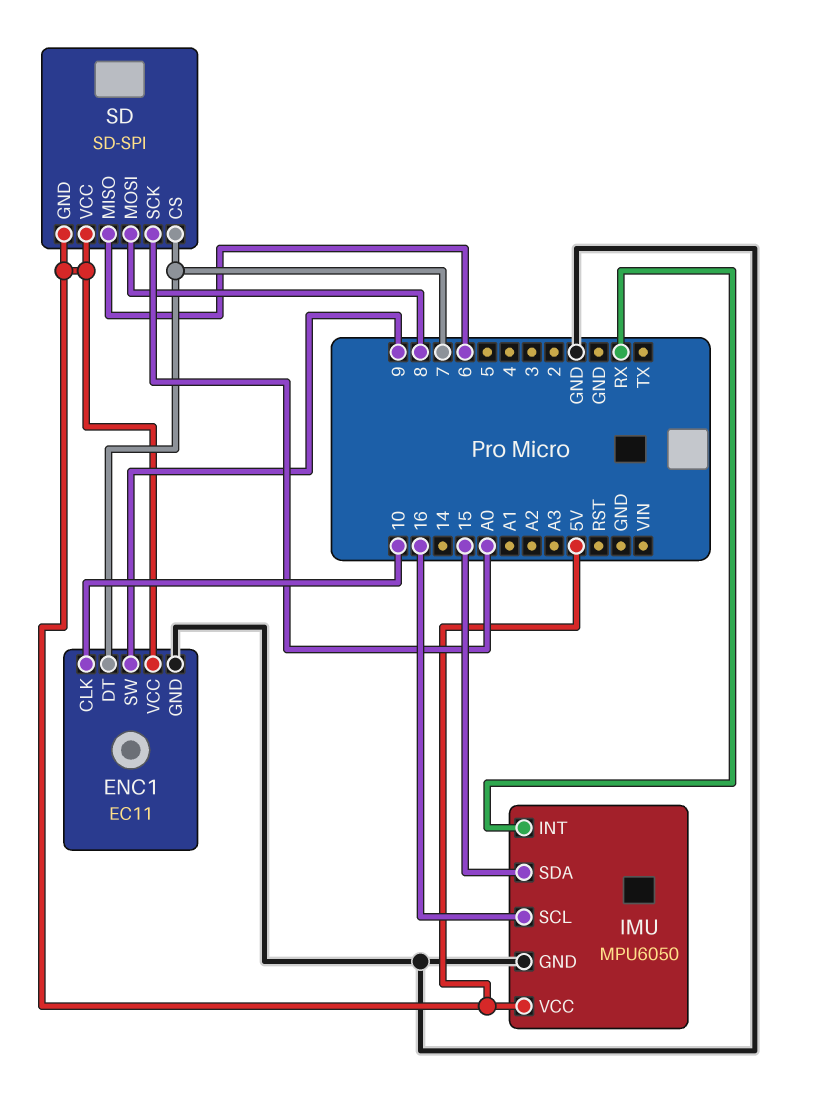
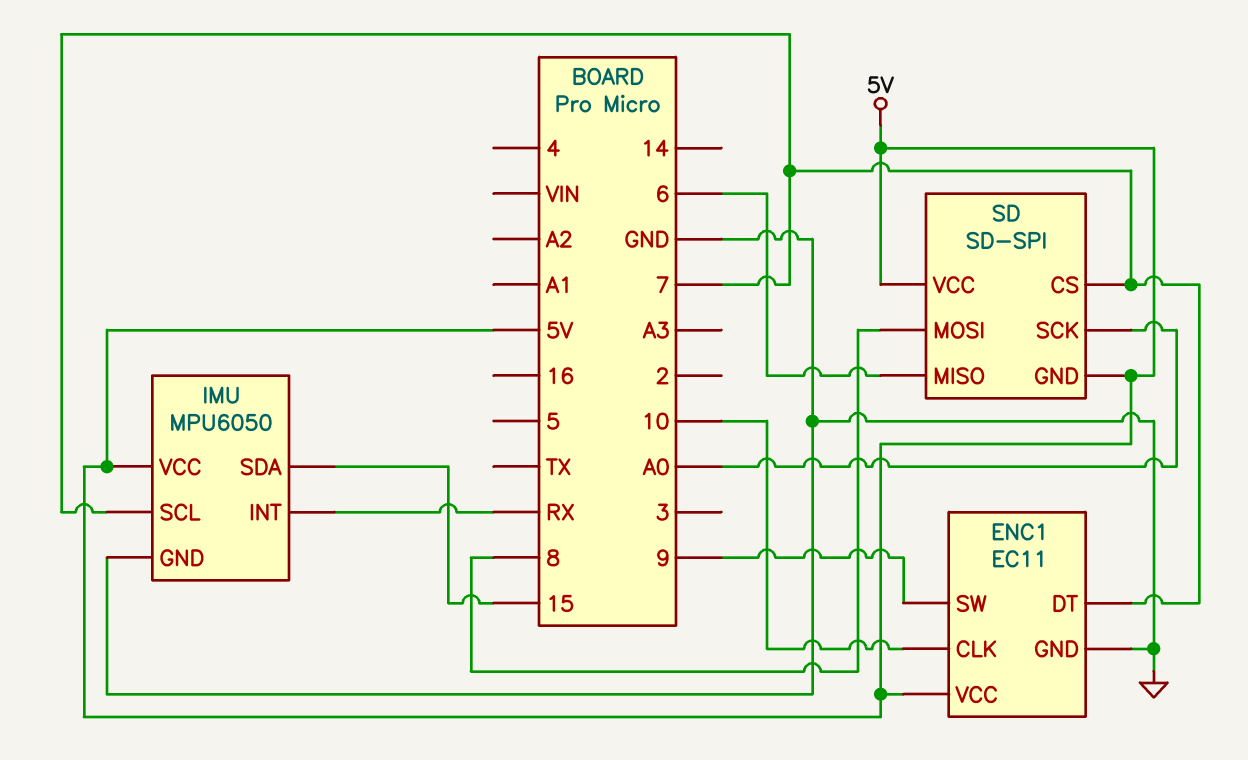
IMU pin SCL: 16 -> 7

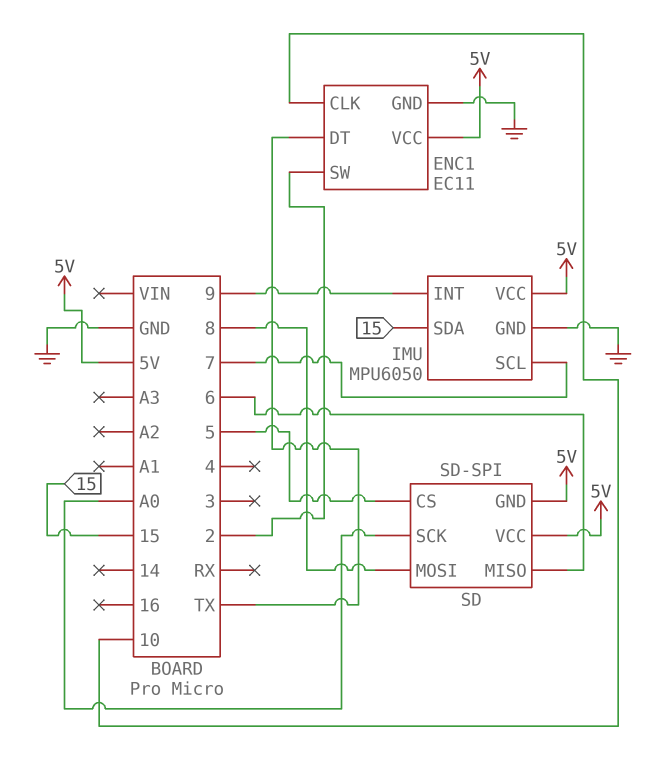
ENC1 pin DT: 7 -> TX
ENC1 pin SW: 9 -> 2
IMU pin INT: RX -> 9
SD pin CS: 7 -> 5

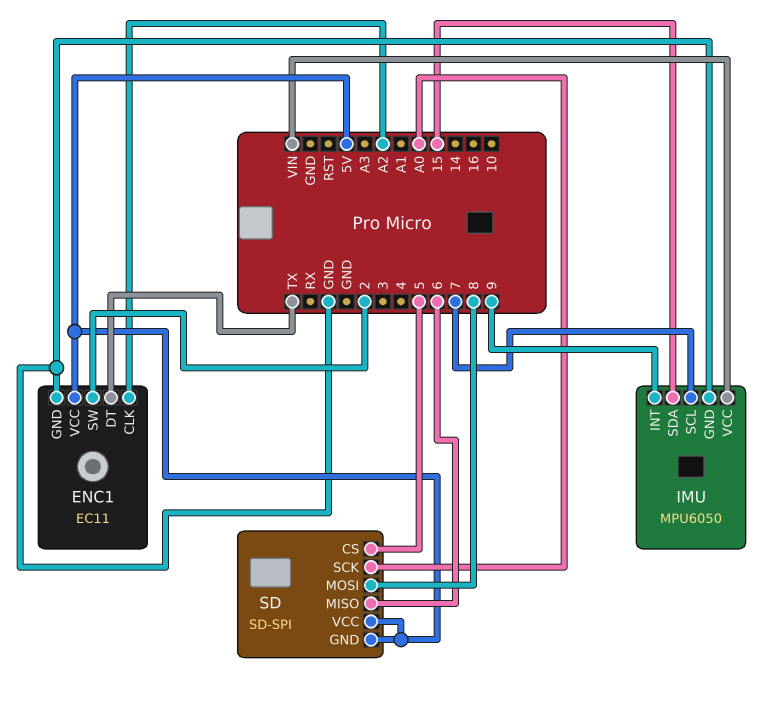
ENC1 pin CLK: 10 -> A2
IMU pin VCC: 5V -> VIN

